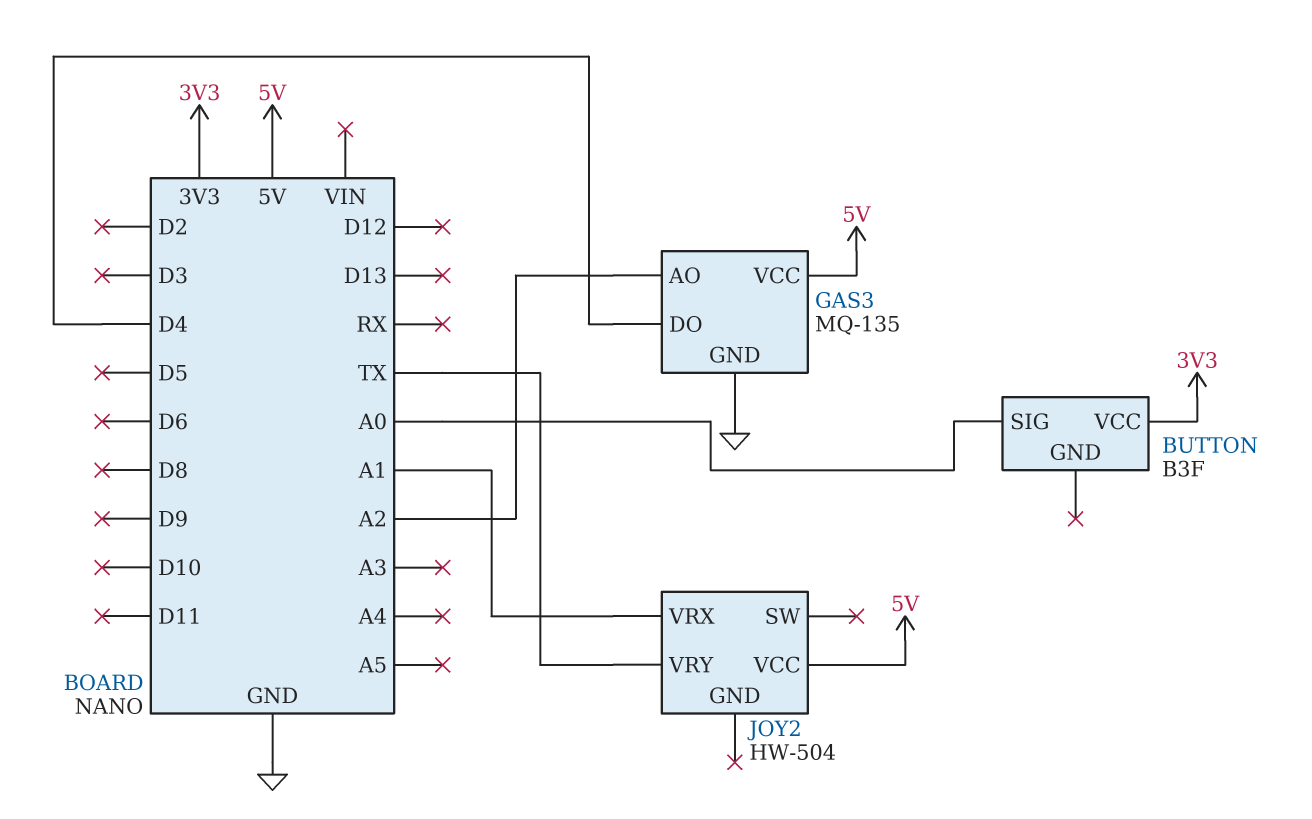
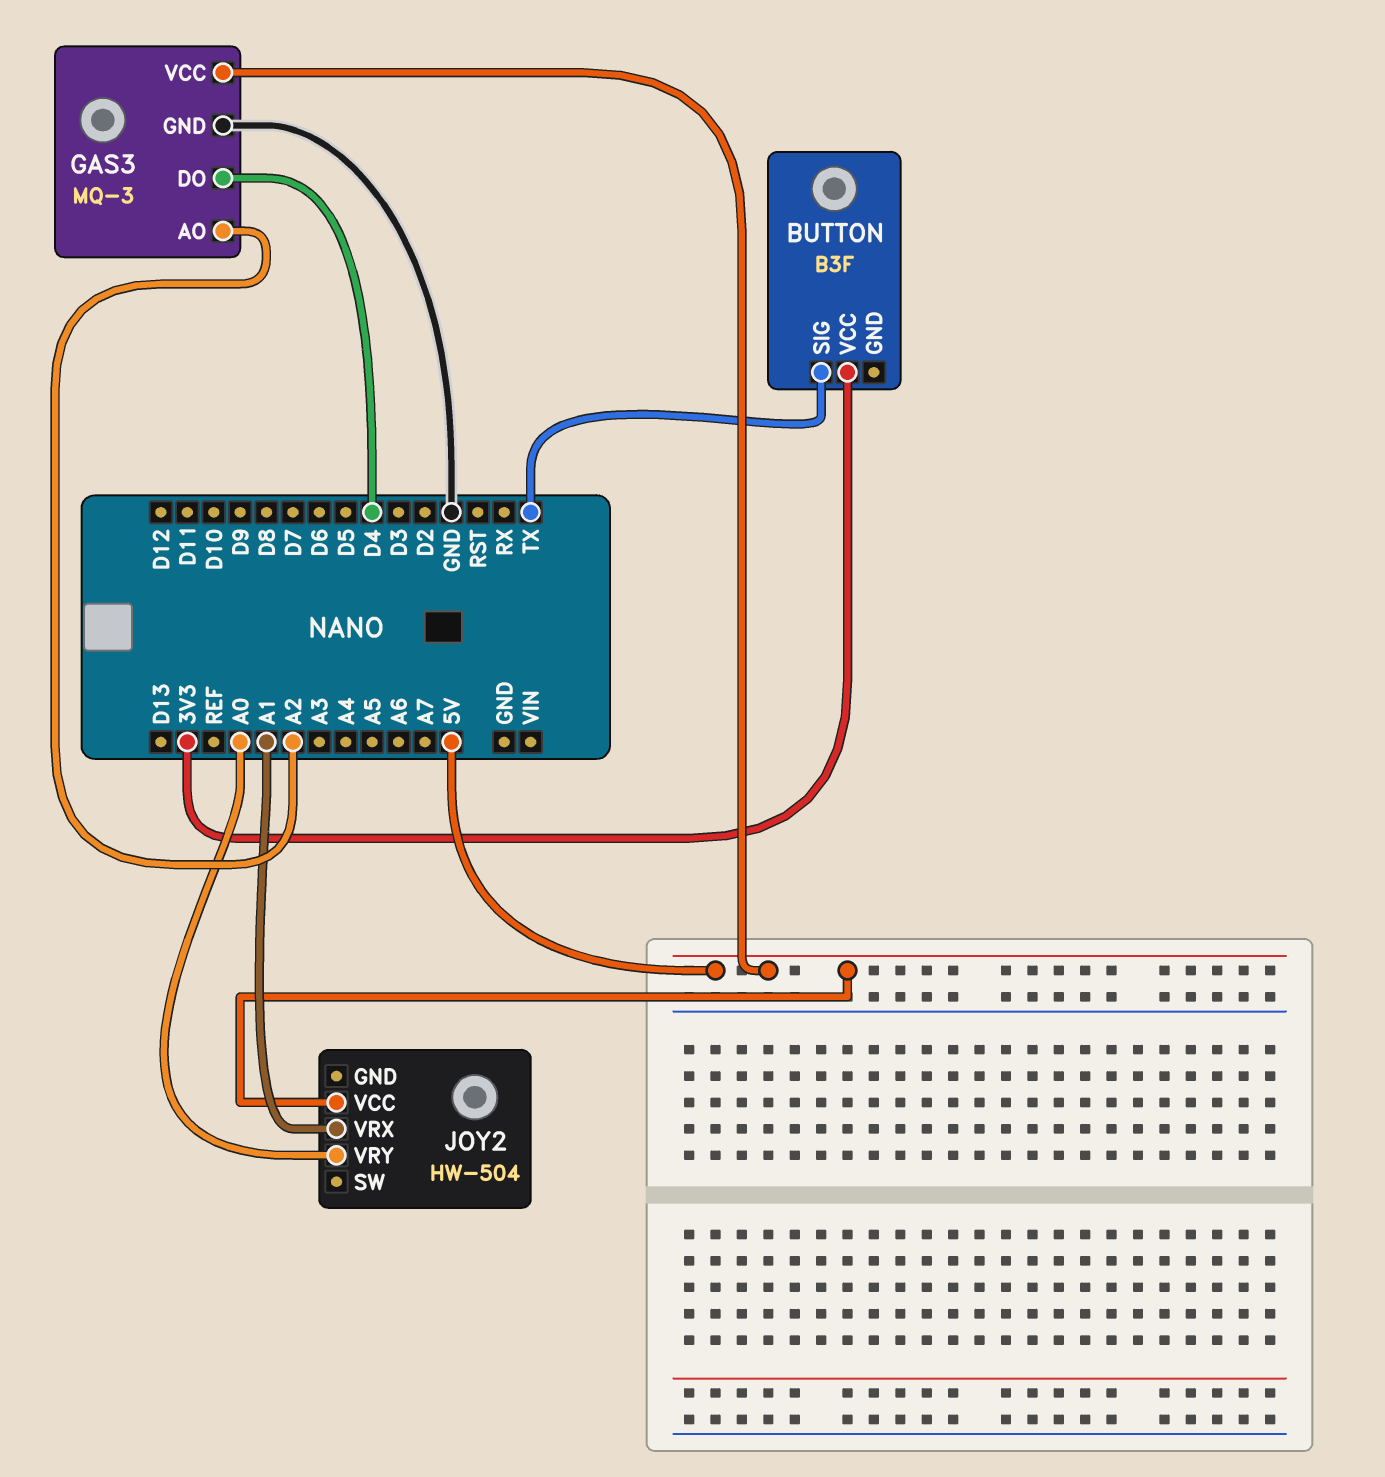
BUTTON pin SIG: A0 -> TX
GAS3: MQ-135 -> MQ-3
JOY2 pin VRY: TX -> A0

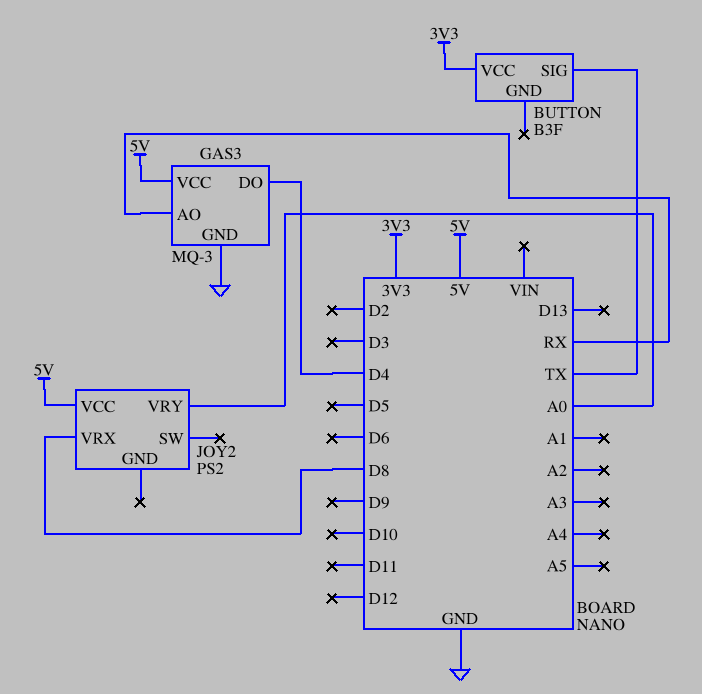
GAS3 pin AO: A2 -> RX
JOY2: HW-504 -> PS2
JOY2 pin VRX: A1 -> D8

